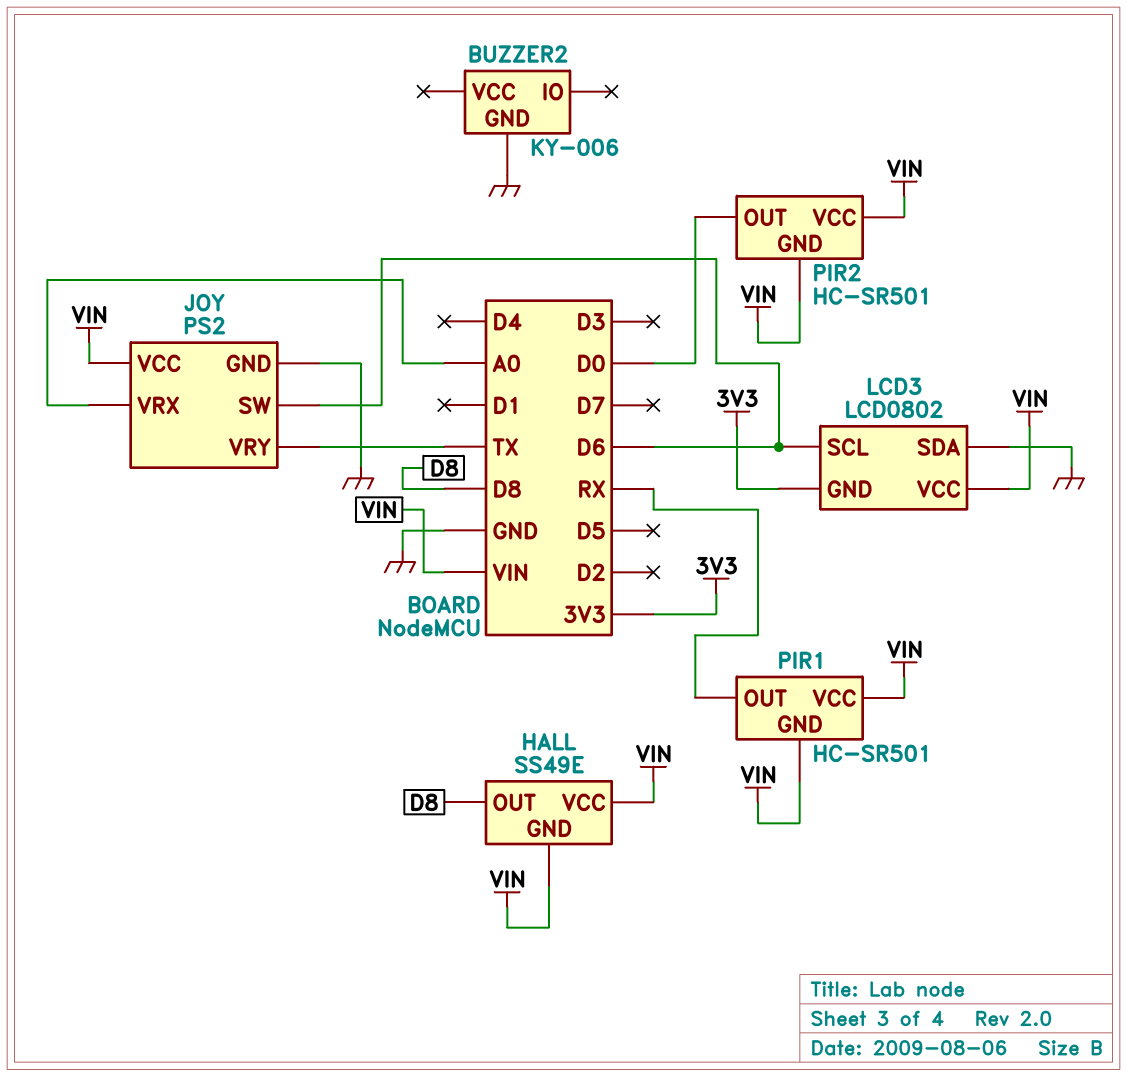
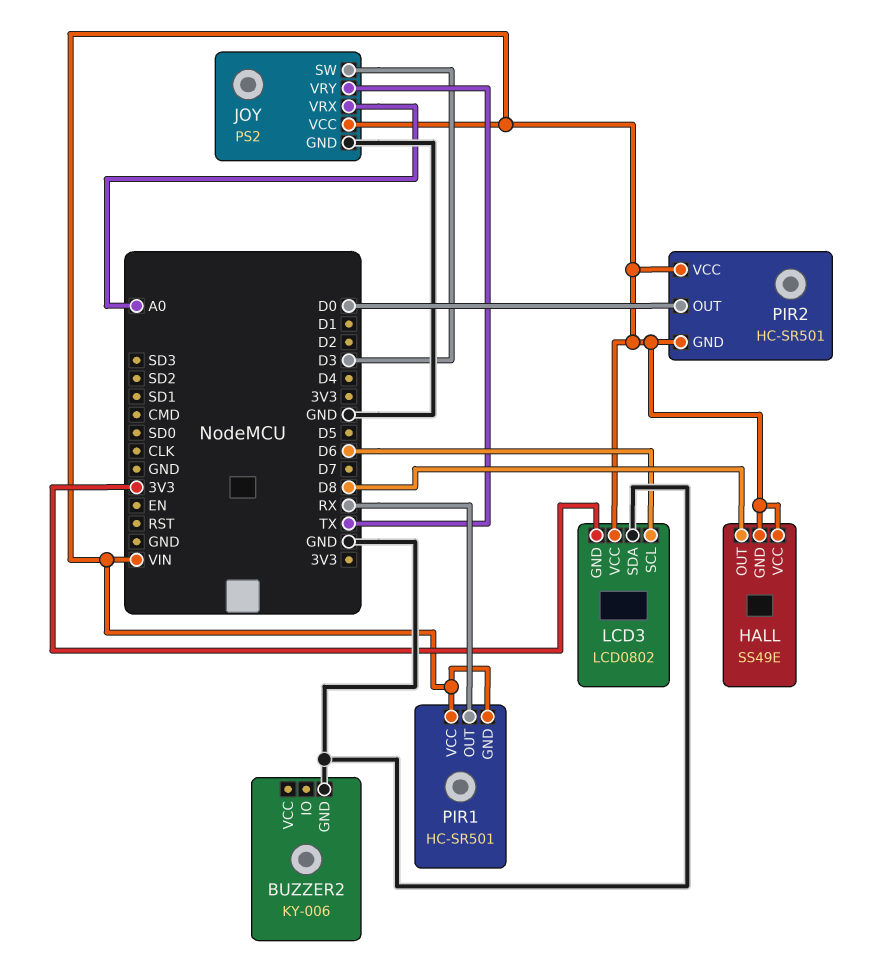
JOY pin SW: D6 -> D3

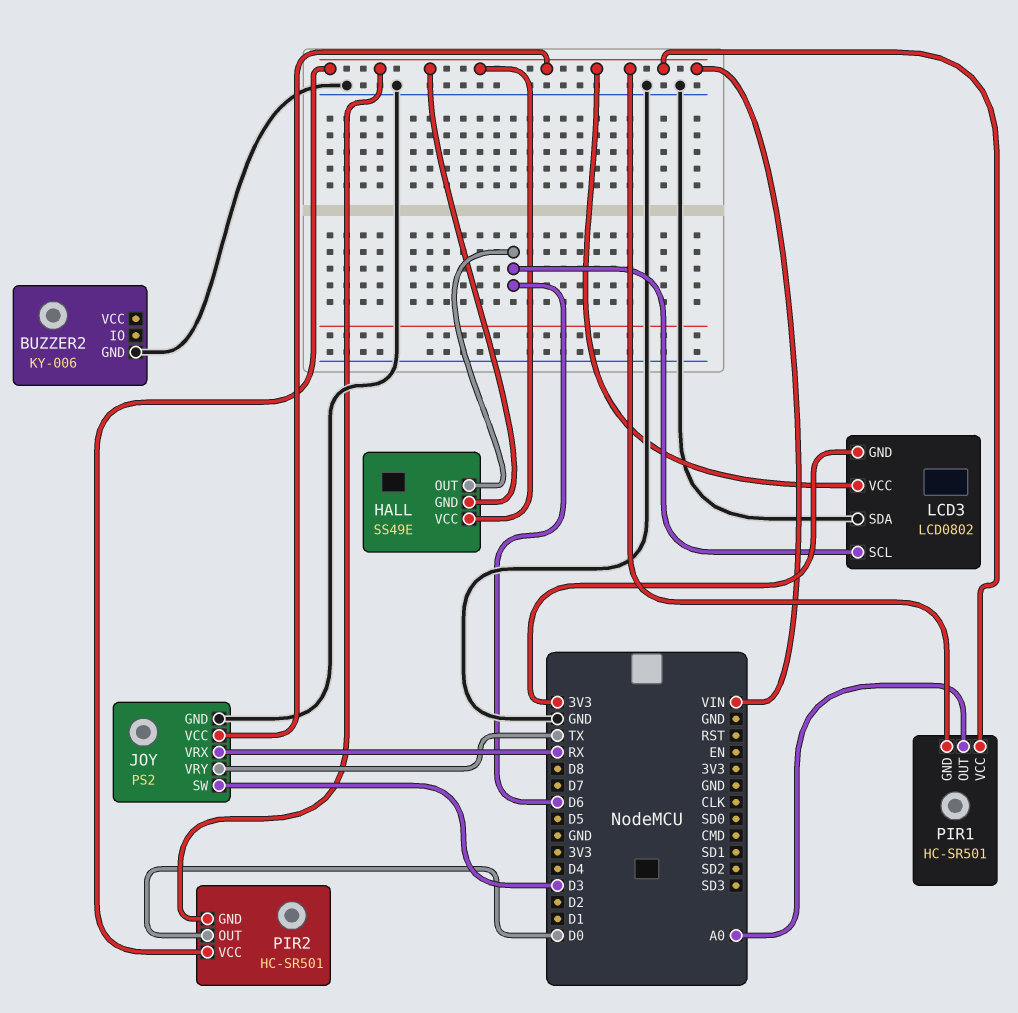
HALL pin OUT: D8 -> D6
JOY pin VRX: A0 -> RX
PIR1 pin OUT: RX -> A0

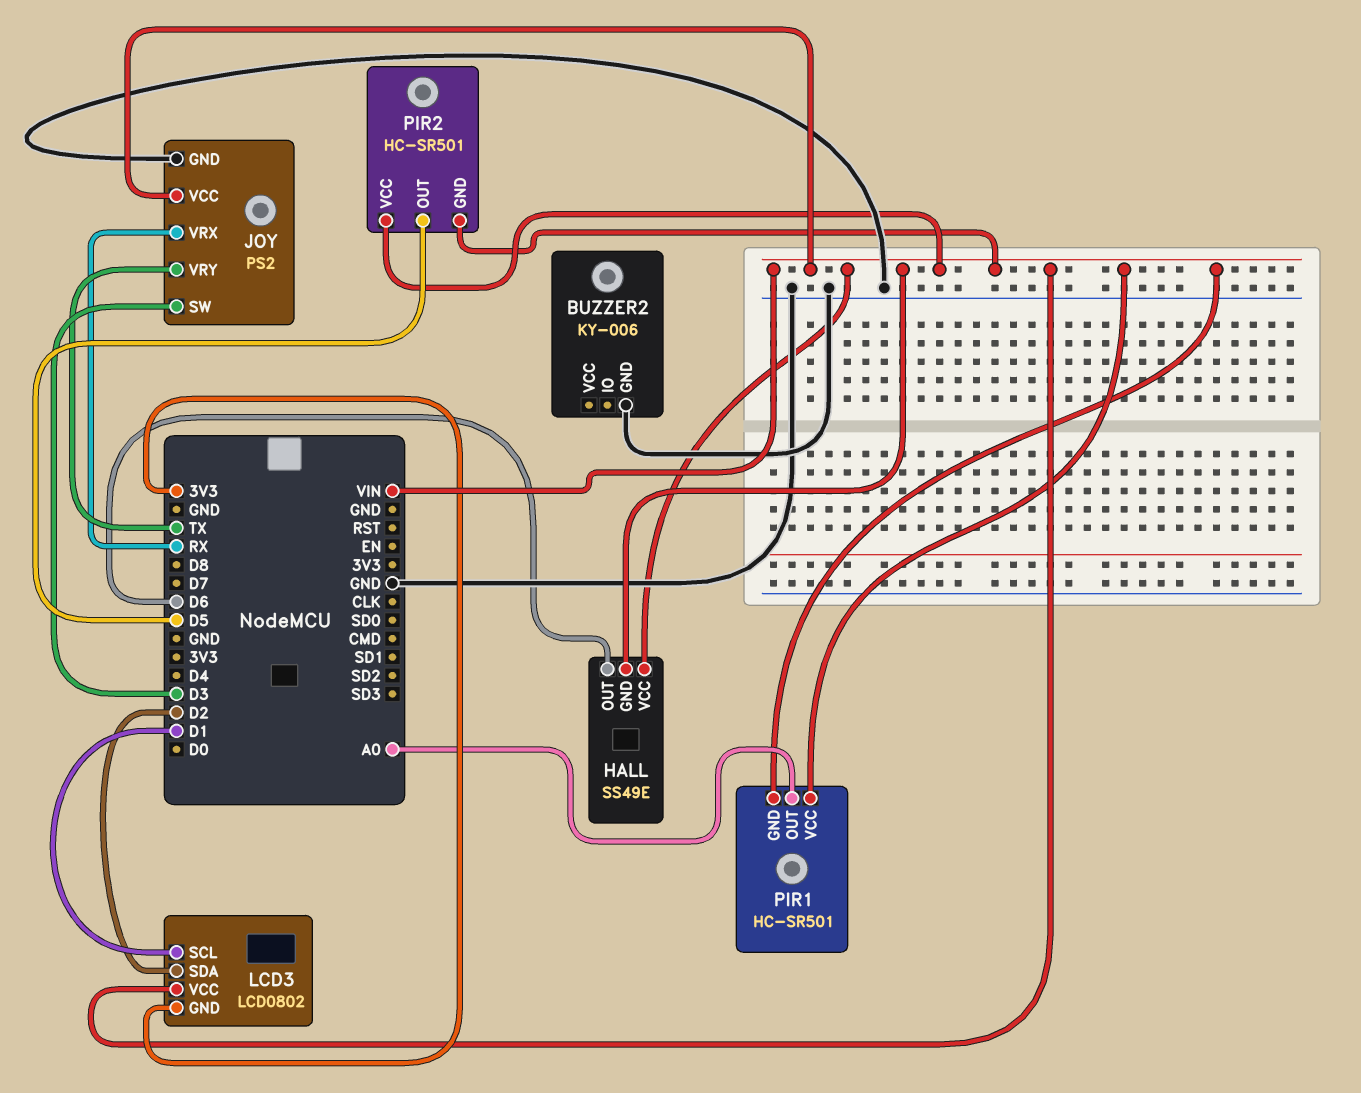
LCD3 pin SCL: D6 -> D1
LCD3 pin SDA: GND -> D2
PIR2 pin OUT: D0 -> D5

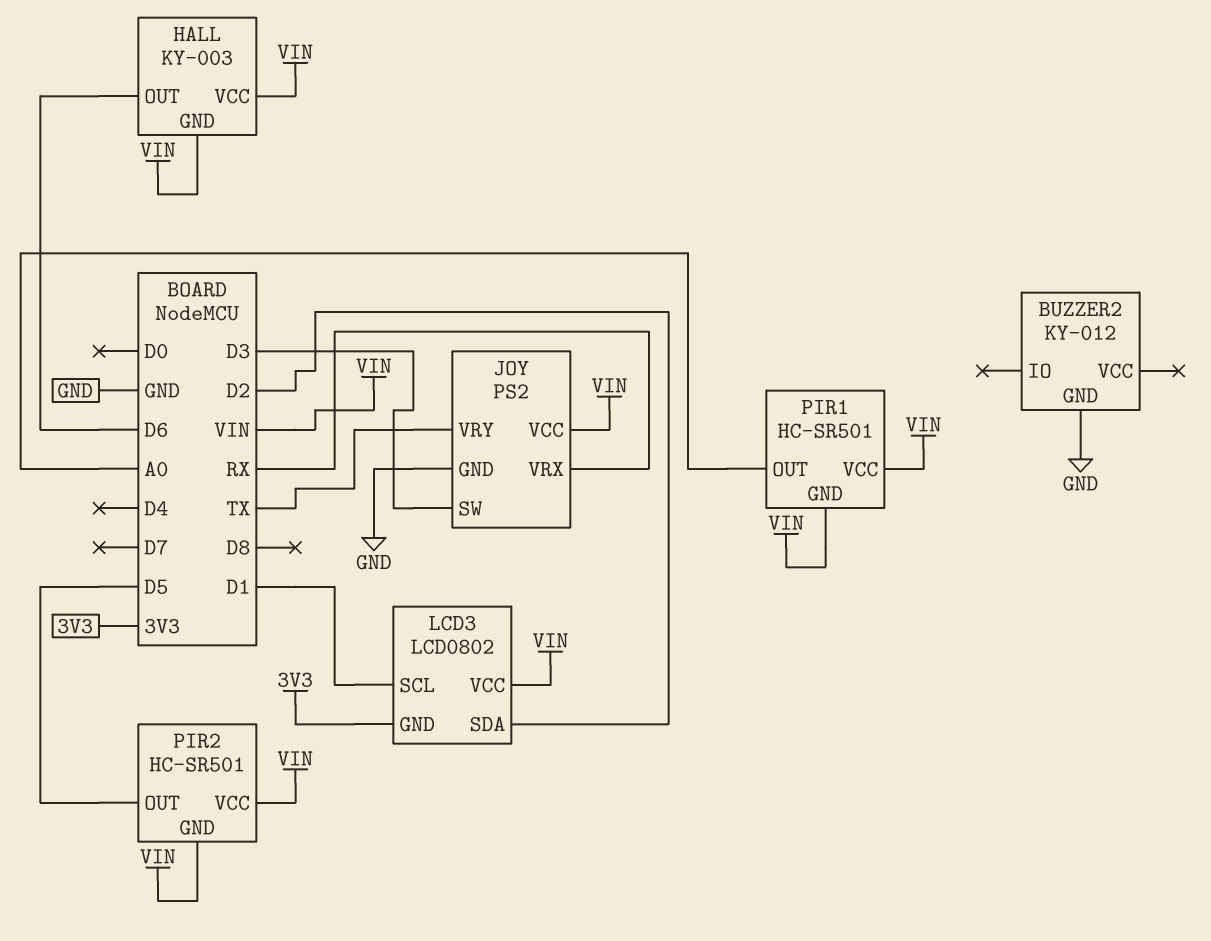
BUZZER2: KY-006 -> KY-012
HALL: SS49E -> KY-003

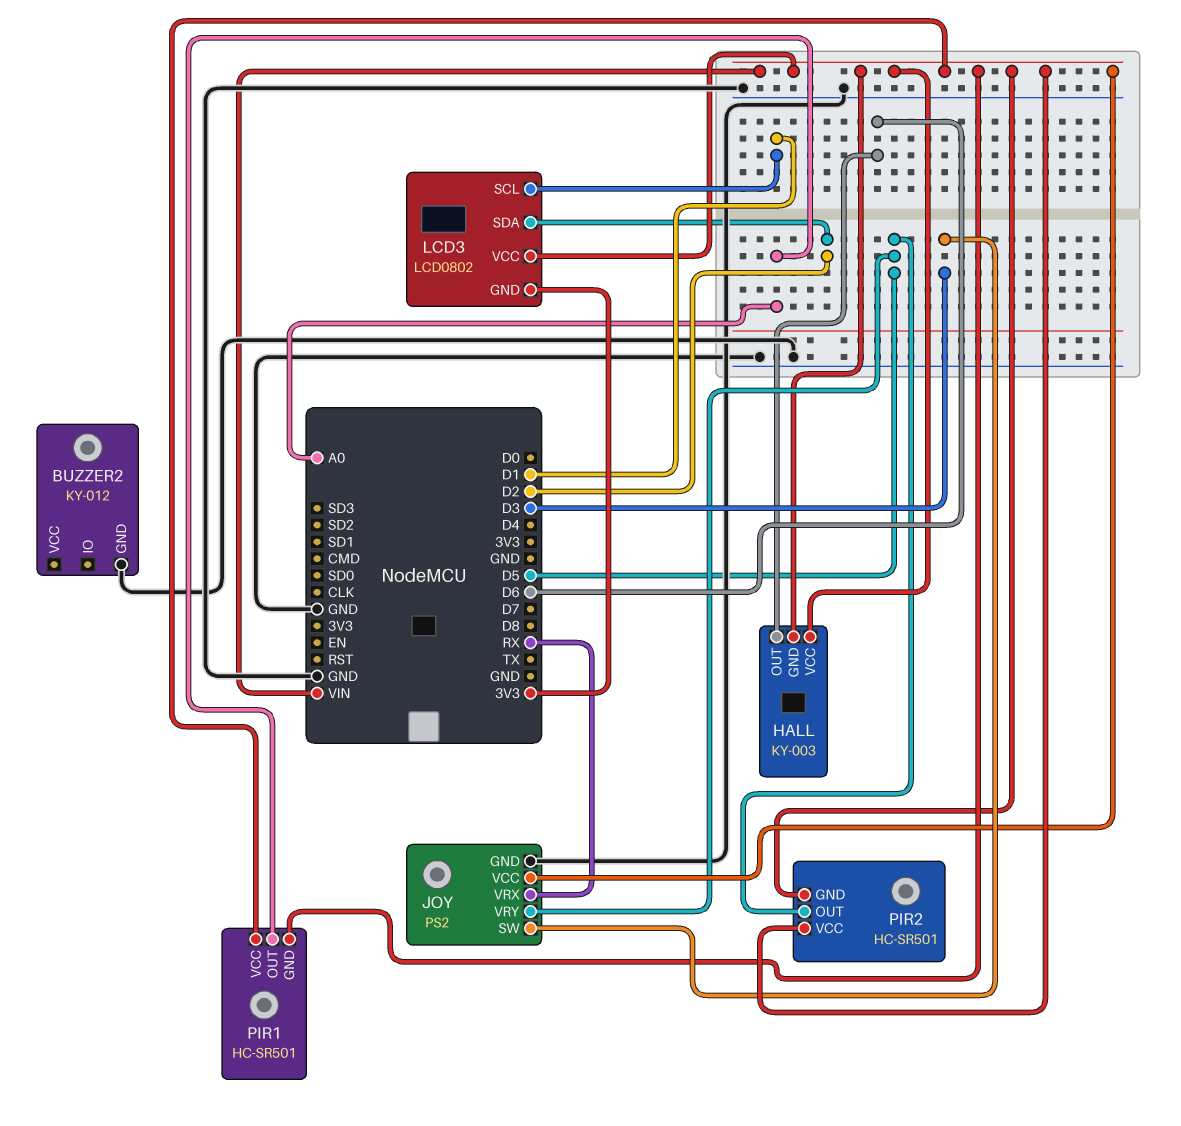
JOY pin VRY: TX -> D5

